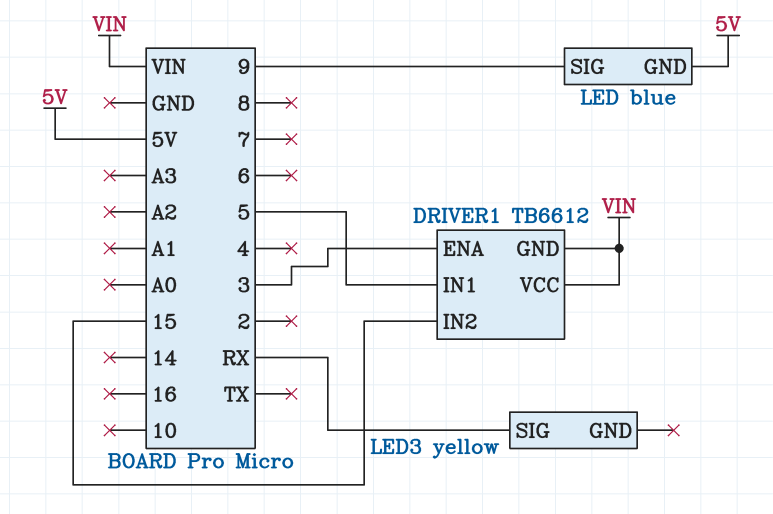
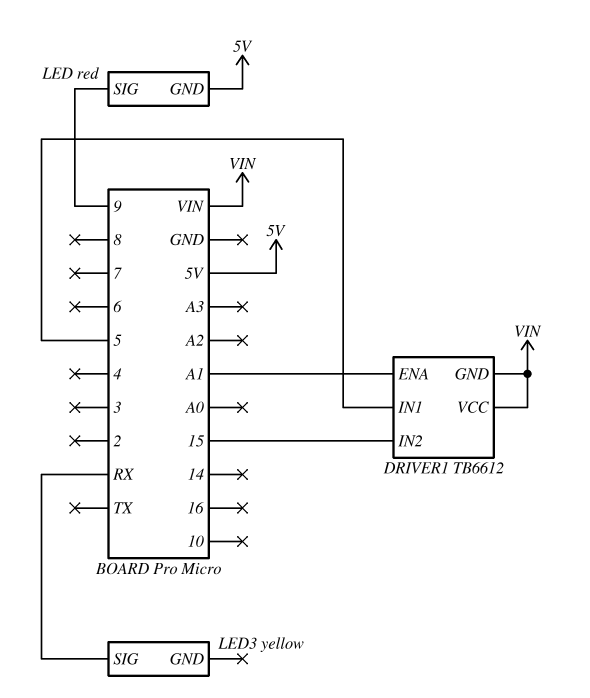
DRIVER1 pin ENA: 3 -> A1
LED: blue -> red

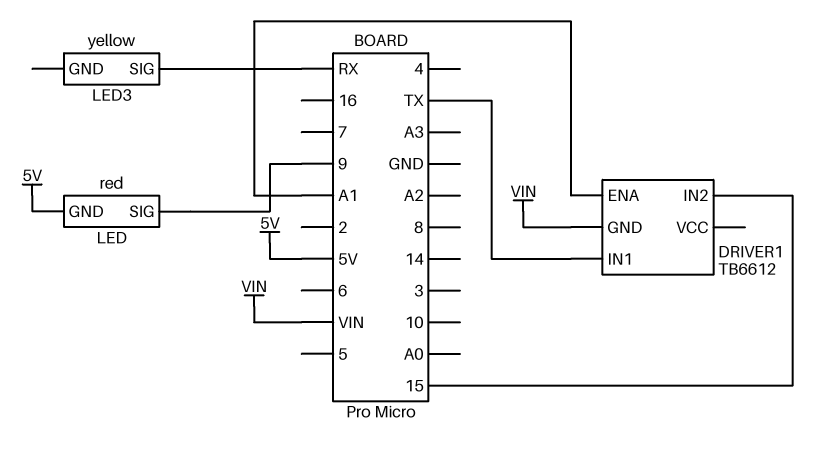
DRIVER1 pin IN1: 5 -> TX
DRIVER1 pin VCC: VIN -> none

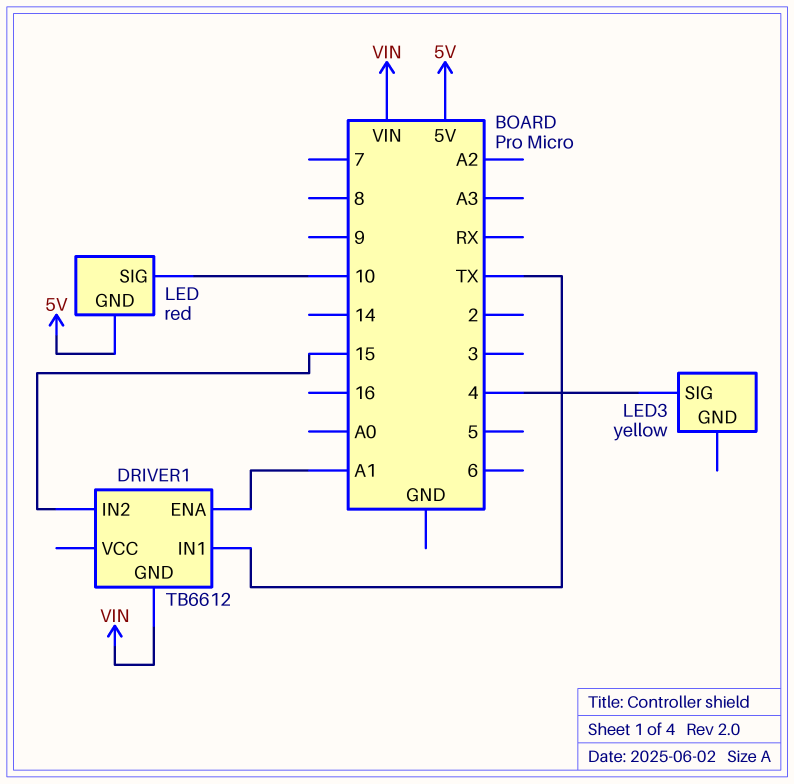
LED pin SIG: 9 -> 10
LED3 pin SIG: RX -> 4

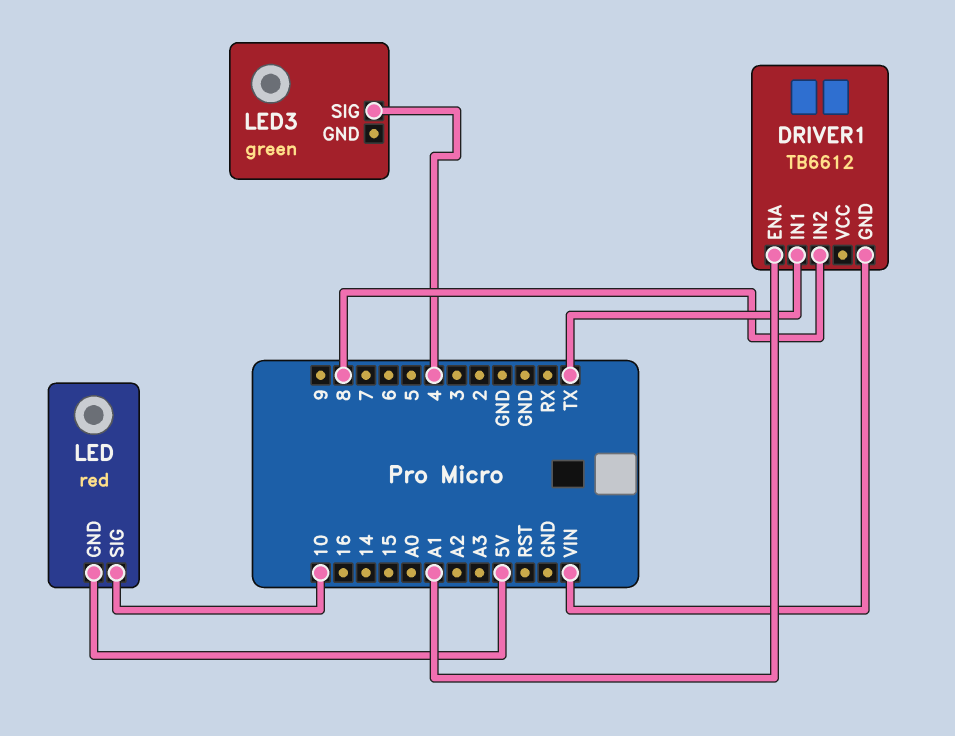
DRIVER1 pin IN2: 15 -> 8
LED3: yellow -> green

